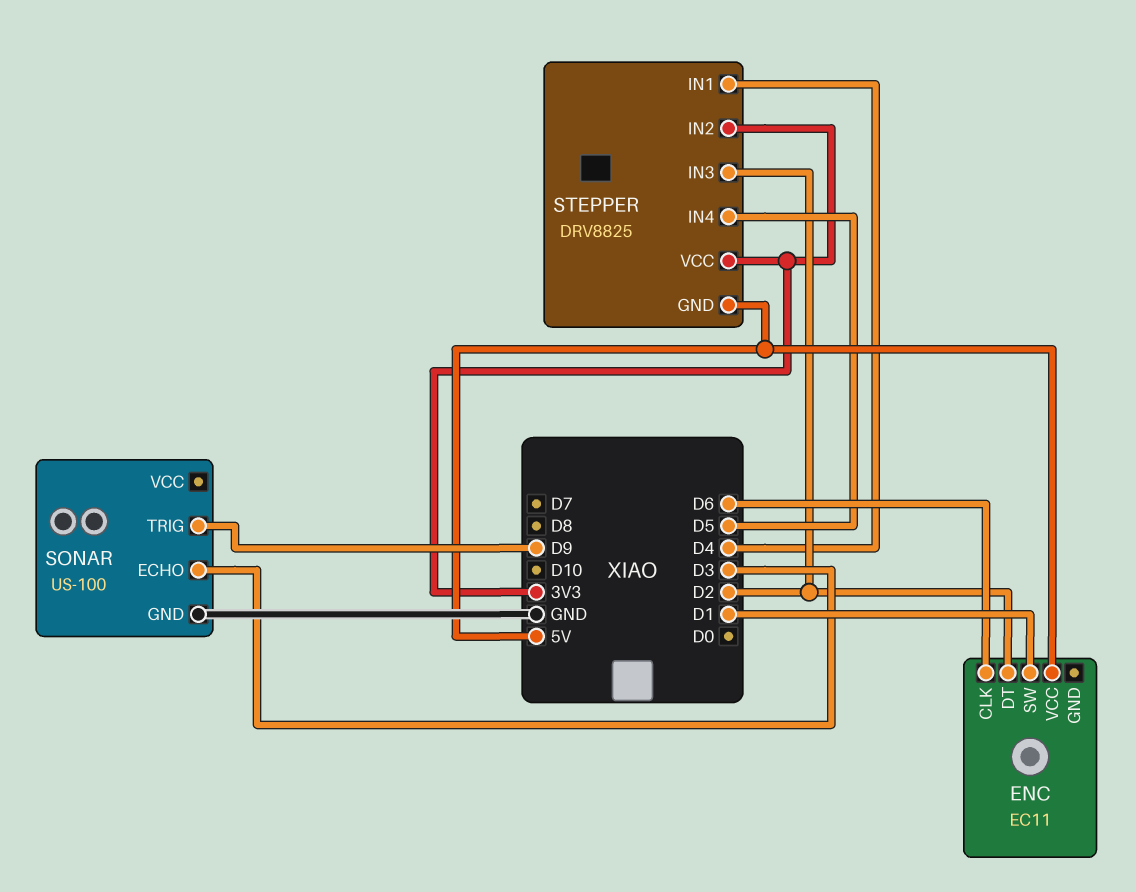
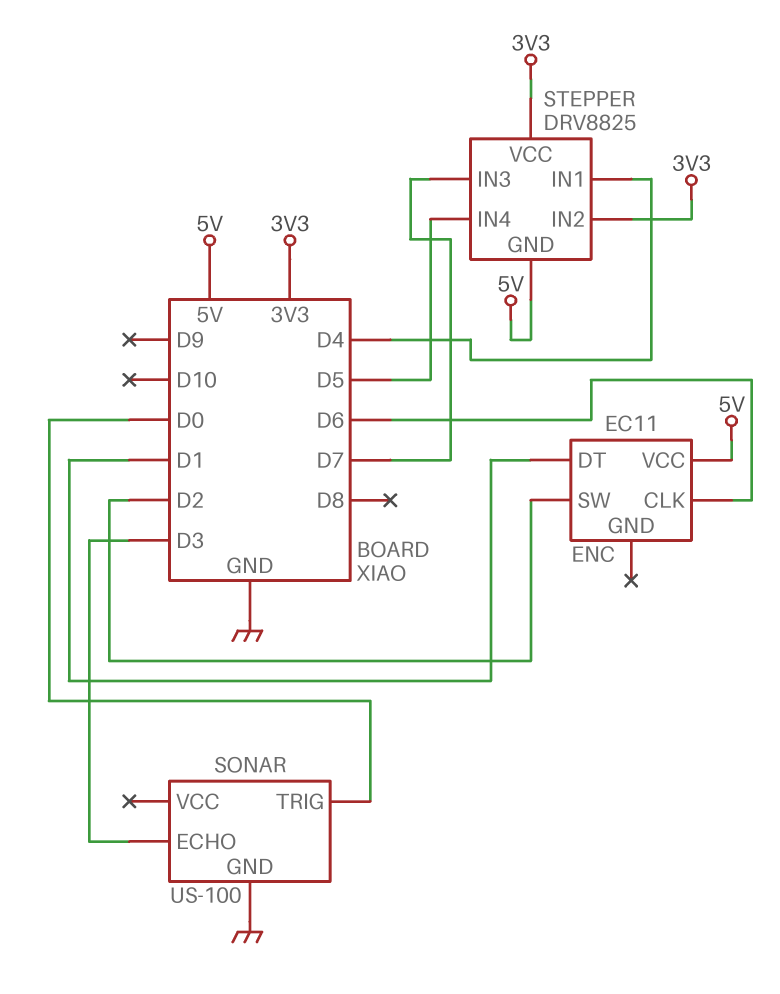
ENC pin DT: D2 -> D1
ENC pin SW: D1 -> D2
SONAR pin TRIG: D9 -> D0
STEPPER pin IN3: D2 -> D7

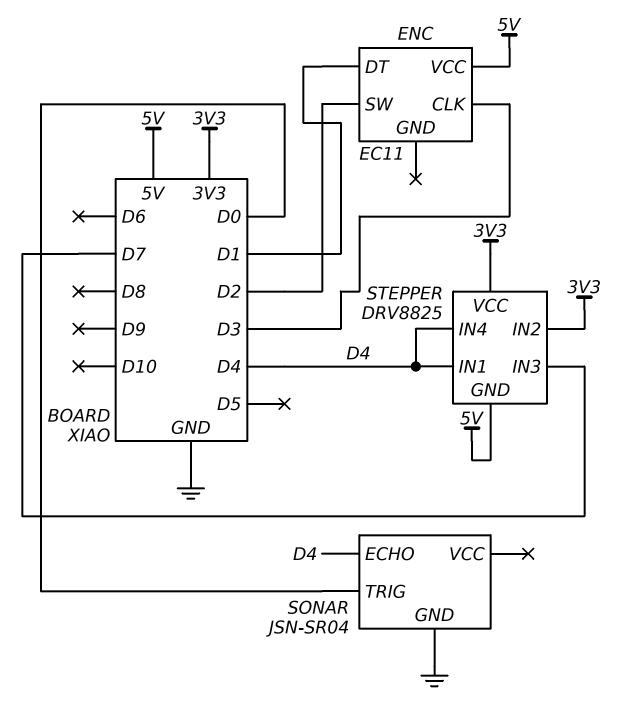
ENC pin CLK: D6 -> D3
SONAR: US-100 -> JSN-SR04
SONAR pin ECHO: D3 -> D4
STEPPER pin IN4: D5 -> D4

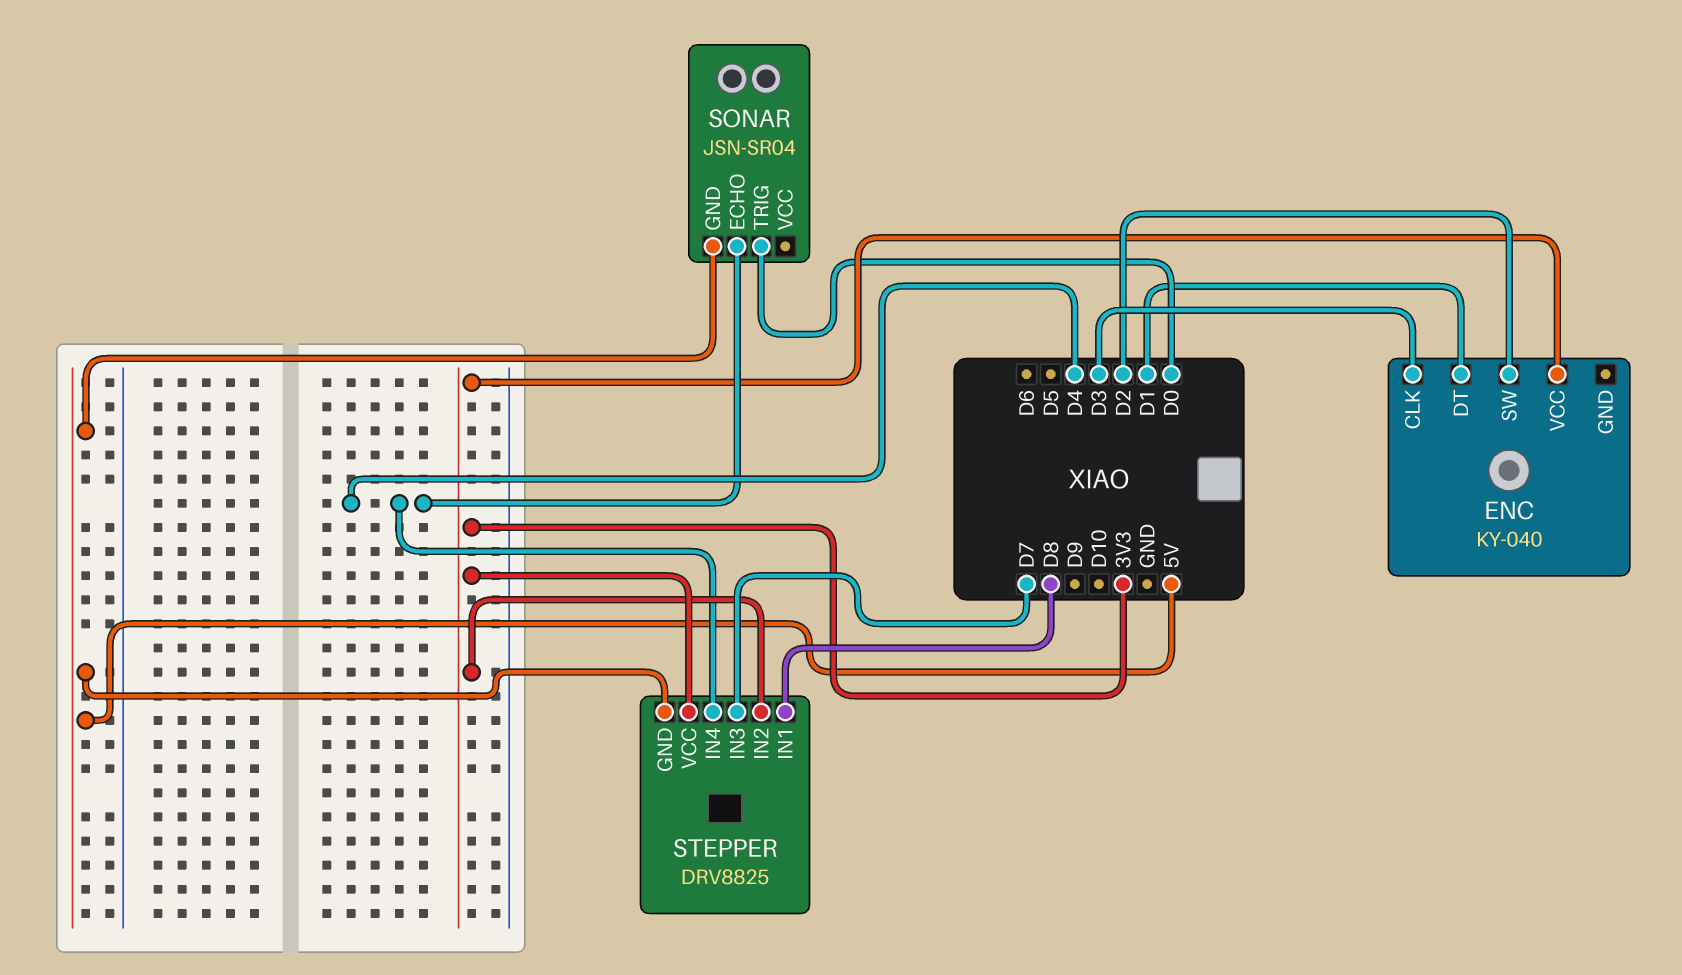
ENC: EC11 -> KY-040
ENC pin VCC: 5V -> 3V3
SONAR pin GND: GND -> 5V
STEPPER pin IN1: D4 -> D8

